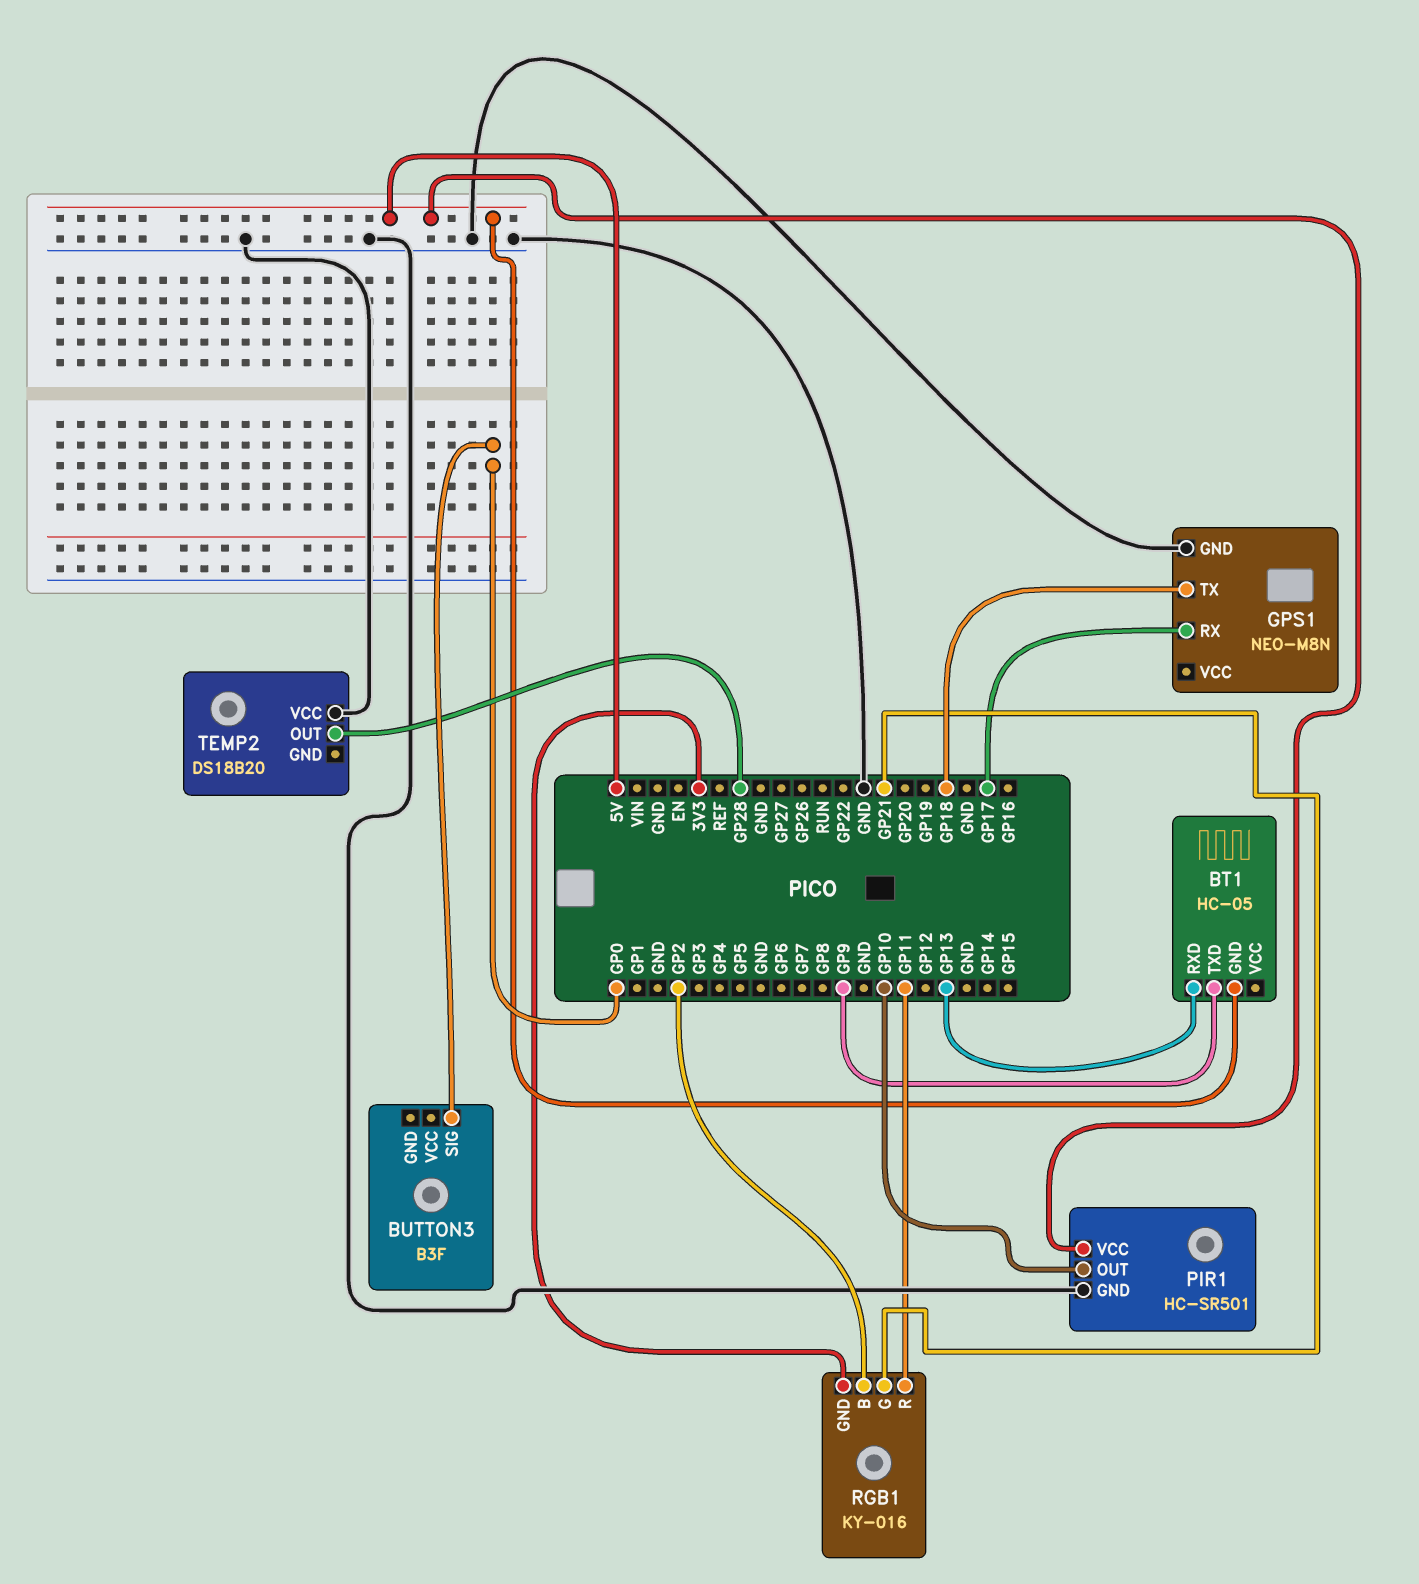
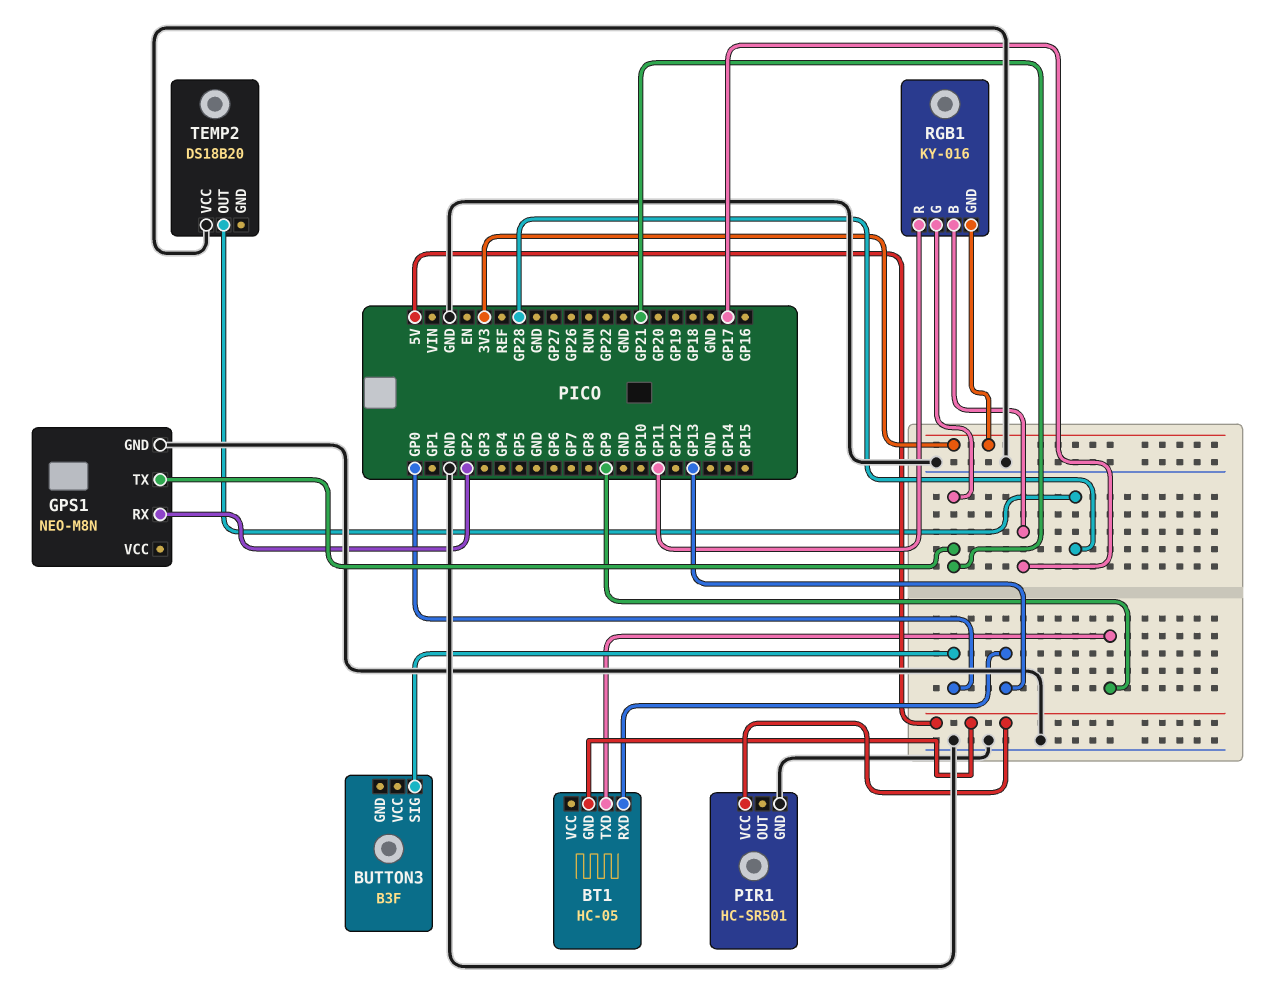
GPS1 pin RX: GP17 -> GP2
GPS1 pin TX: GP18 -> GP21
PIR1 pin OUT: GP10 -> none
RGB1 pin B: GP2 -> GP17

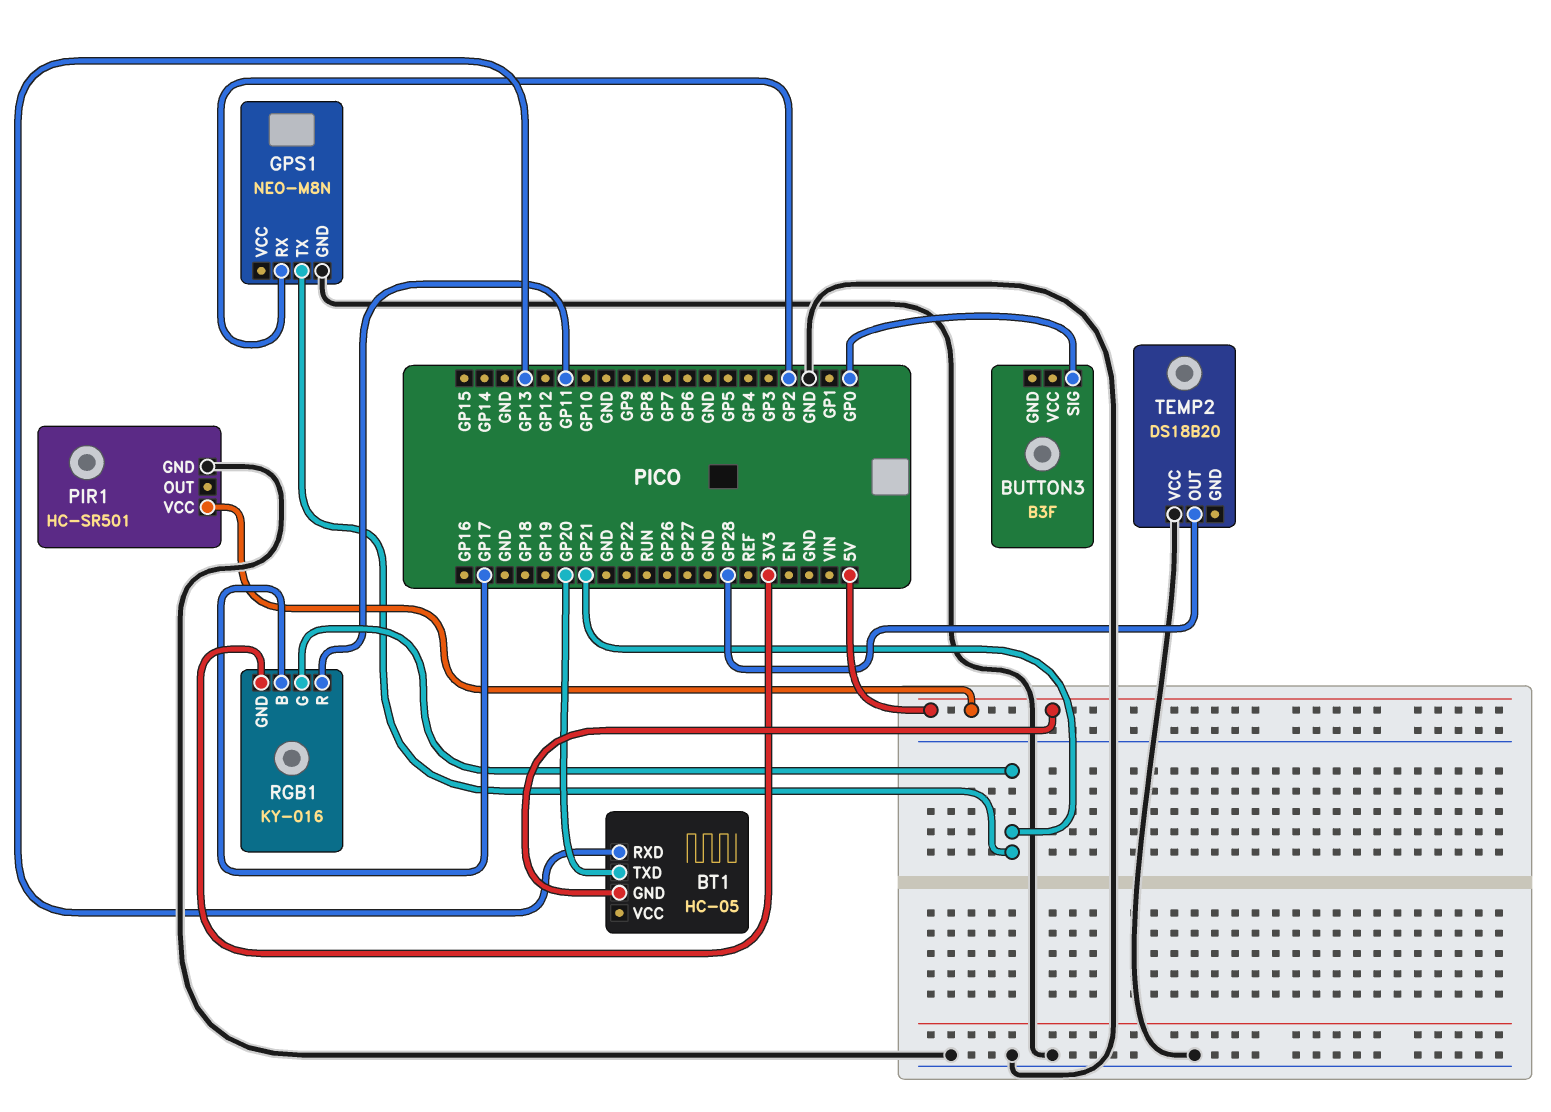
BT1 pin TXD: GP9 -> GP20

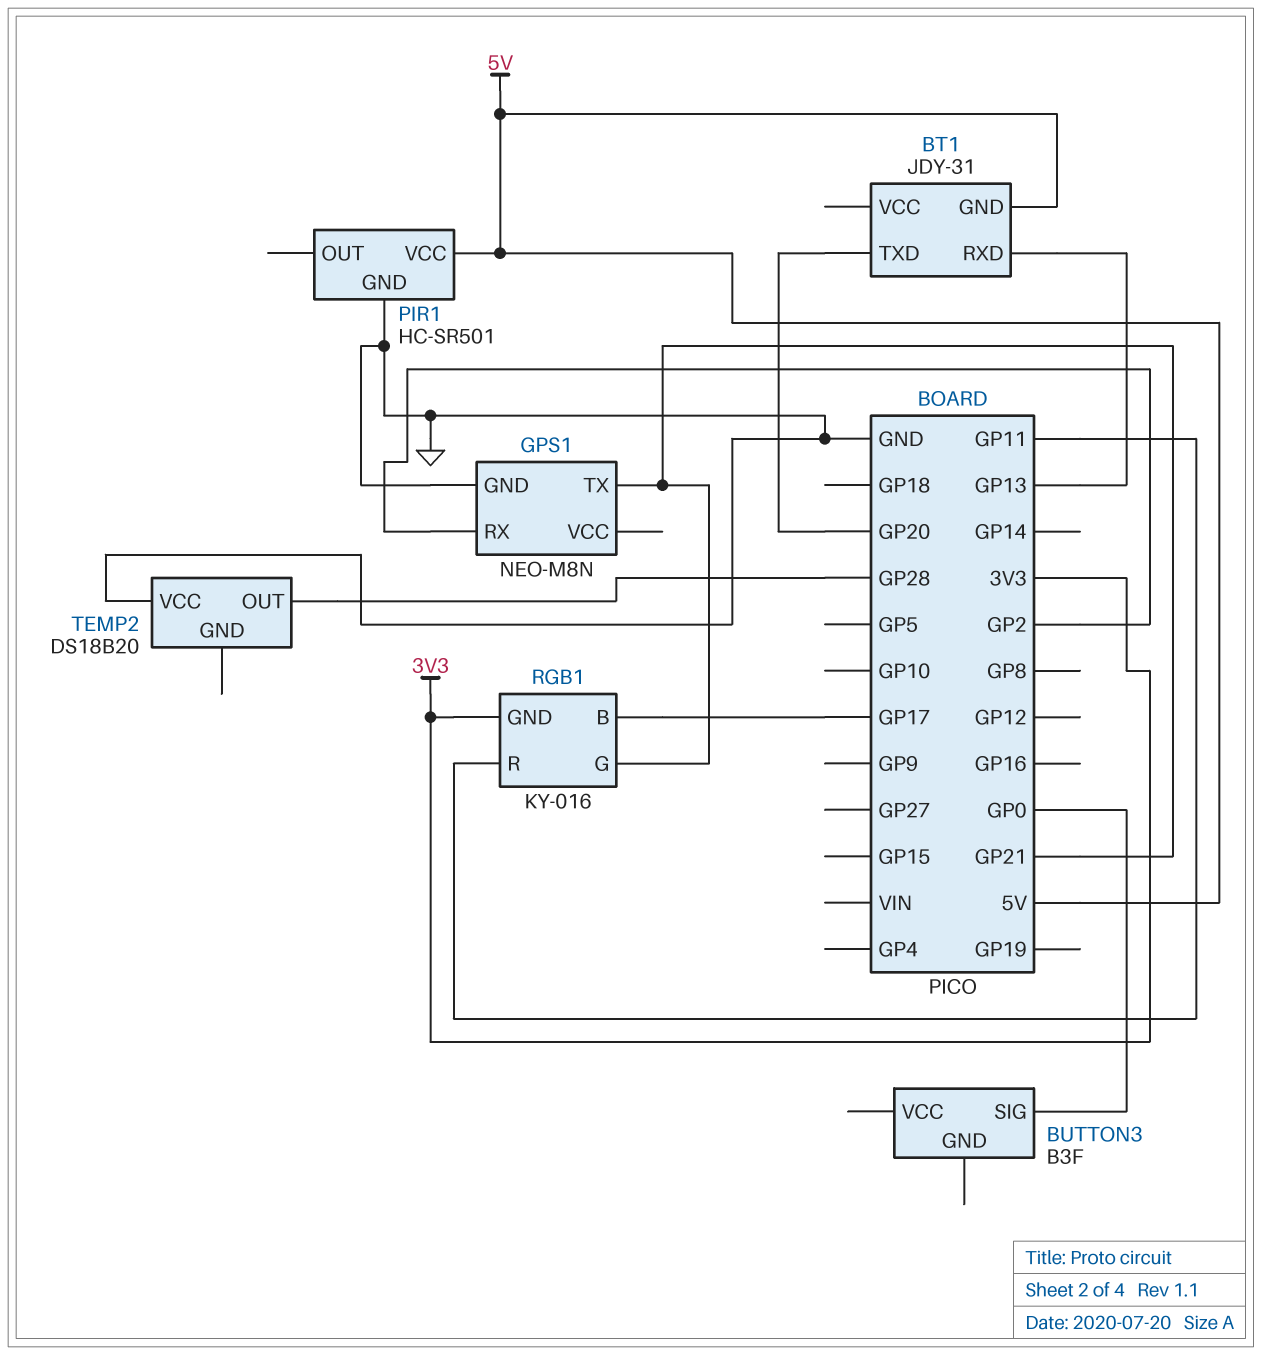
BT1: HC-05 -> JDY-31

